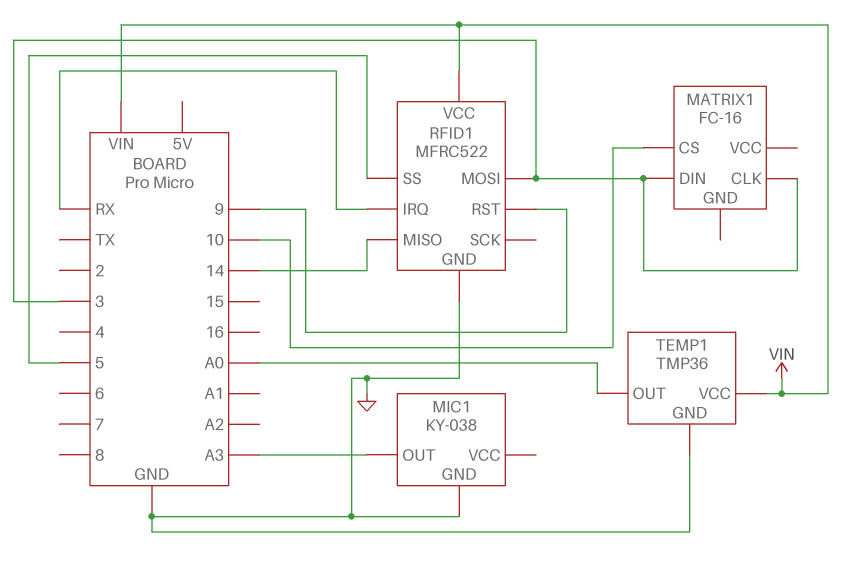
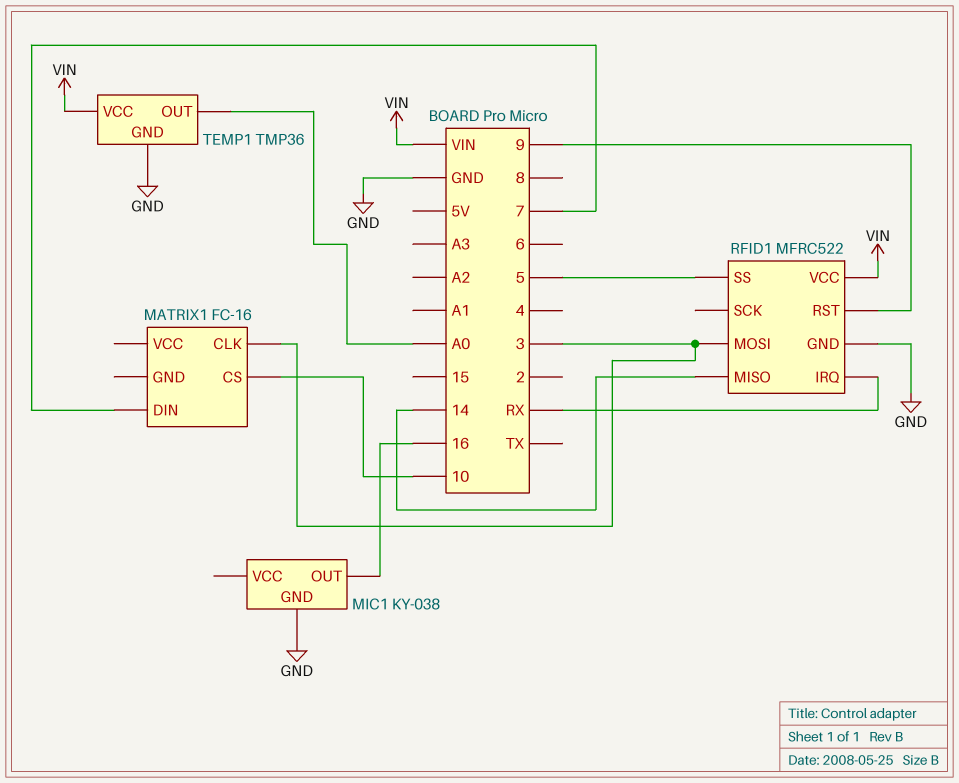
MATRIX1 pin DIN: 3 -> 7
MIC1 pin OUT: A3 -> 16

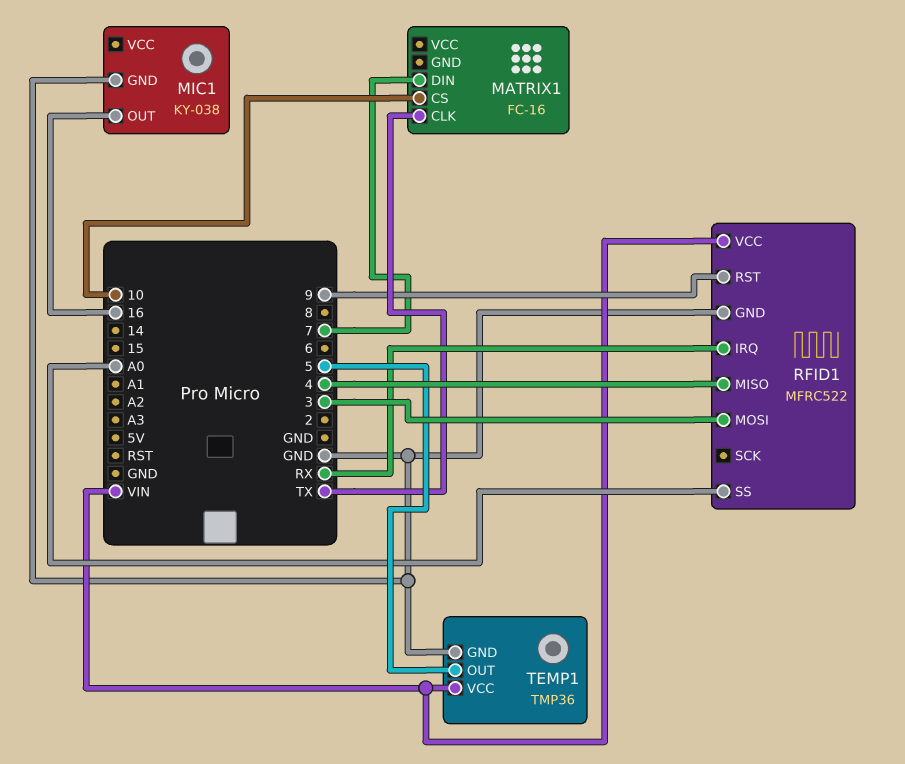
MATRIX1 pin CLK: 3 -> TX
RFID1 pin MISO: 14 -> 4
RFID1 pin SS: 5 -> A0
TEMP1 pin OUT: A0 -> 5

